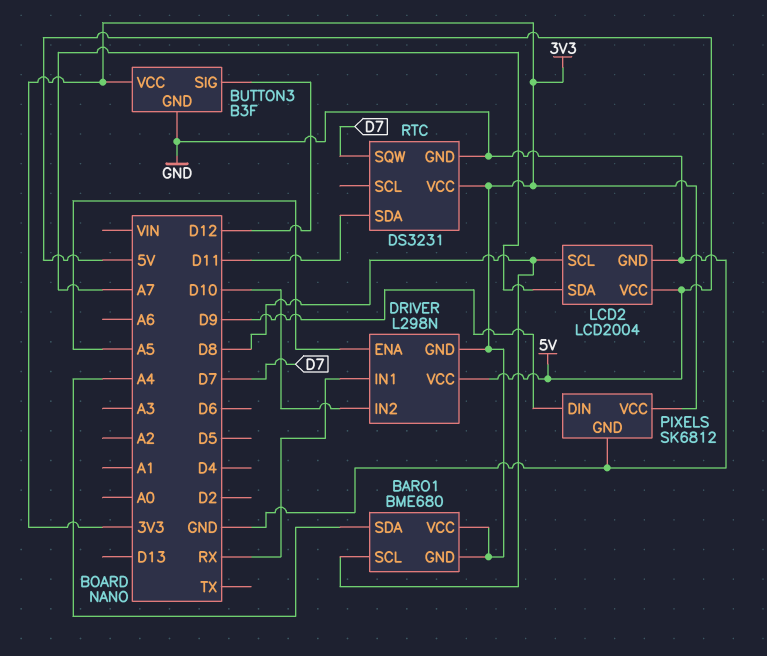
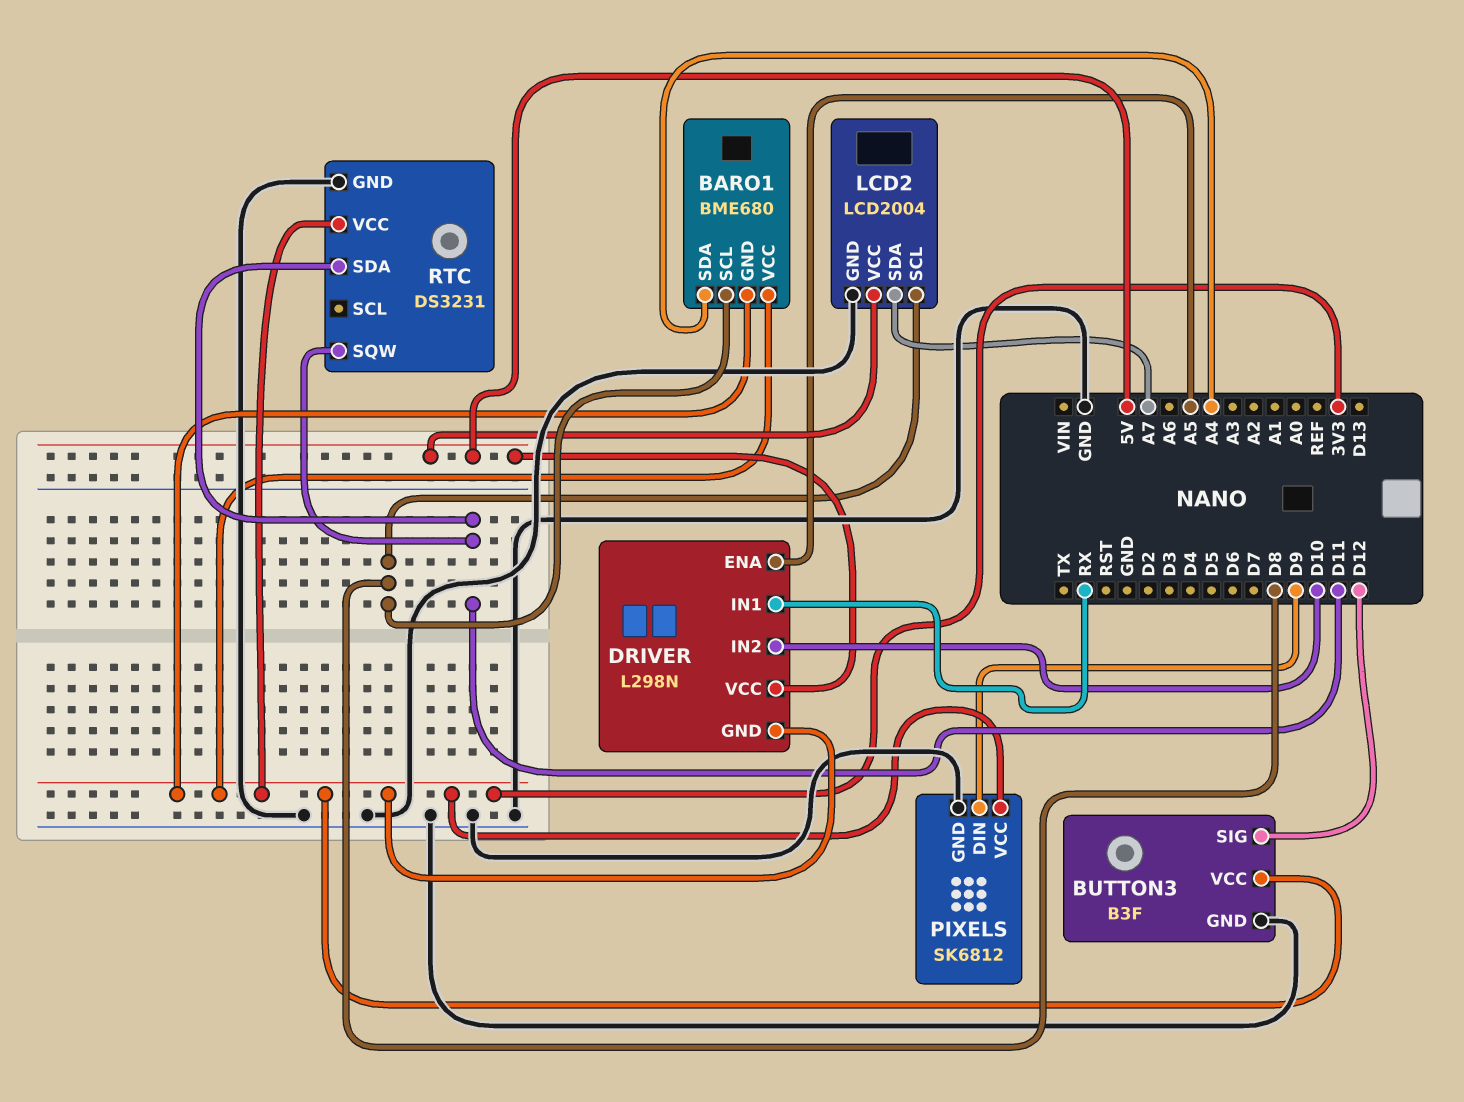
RTC pin SQW: D7 -> D11

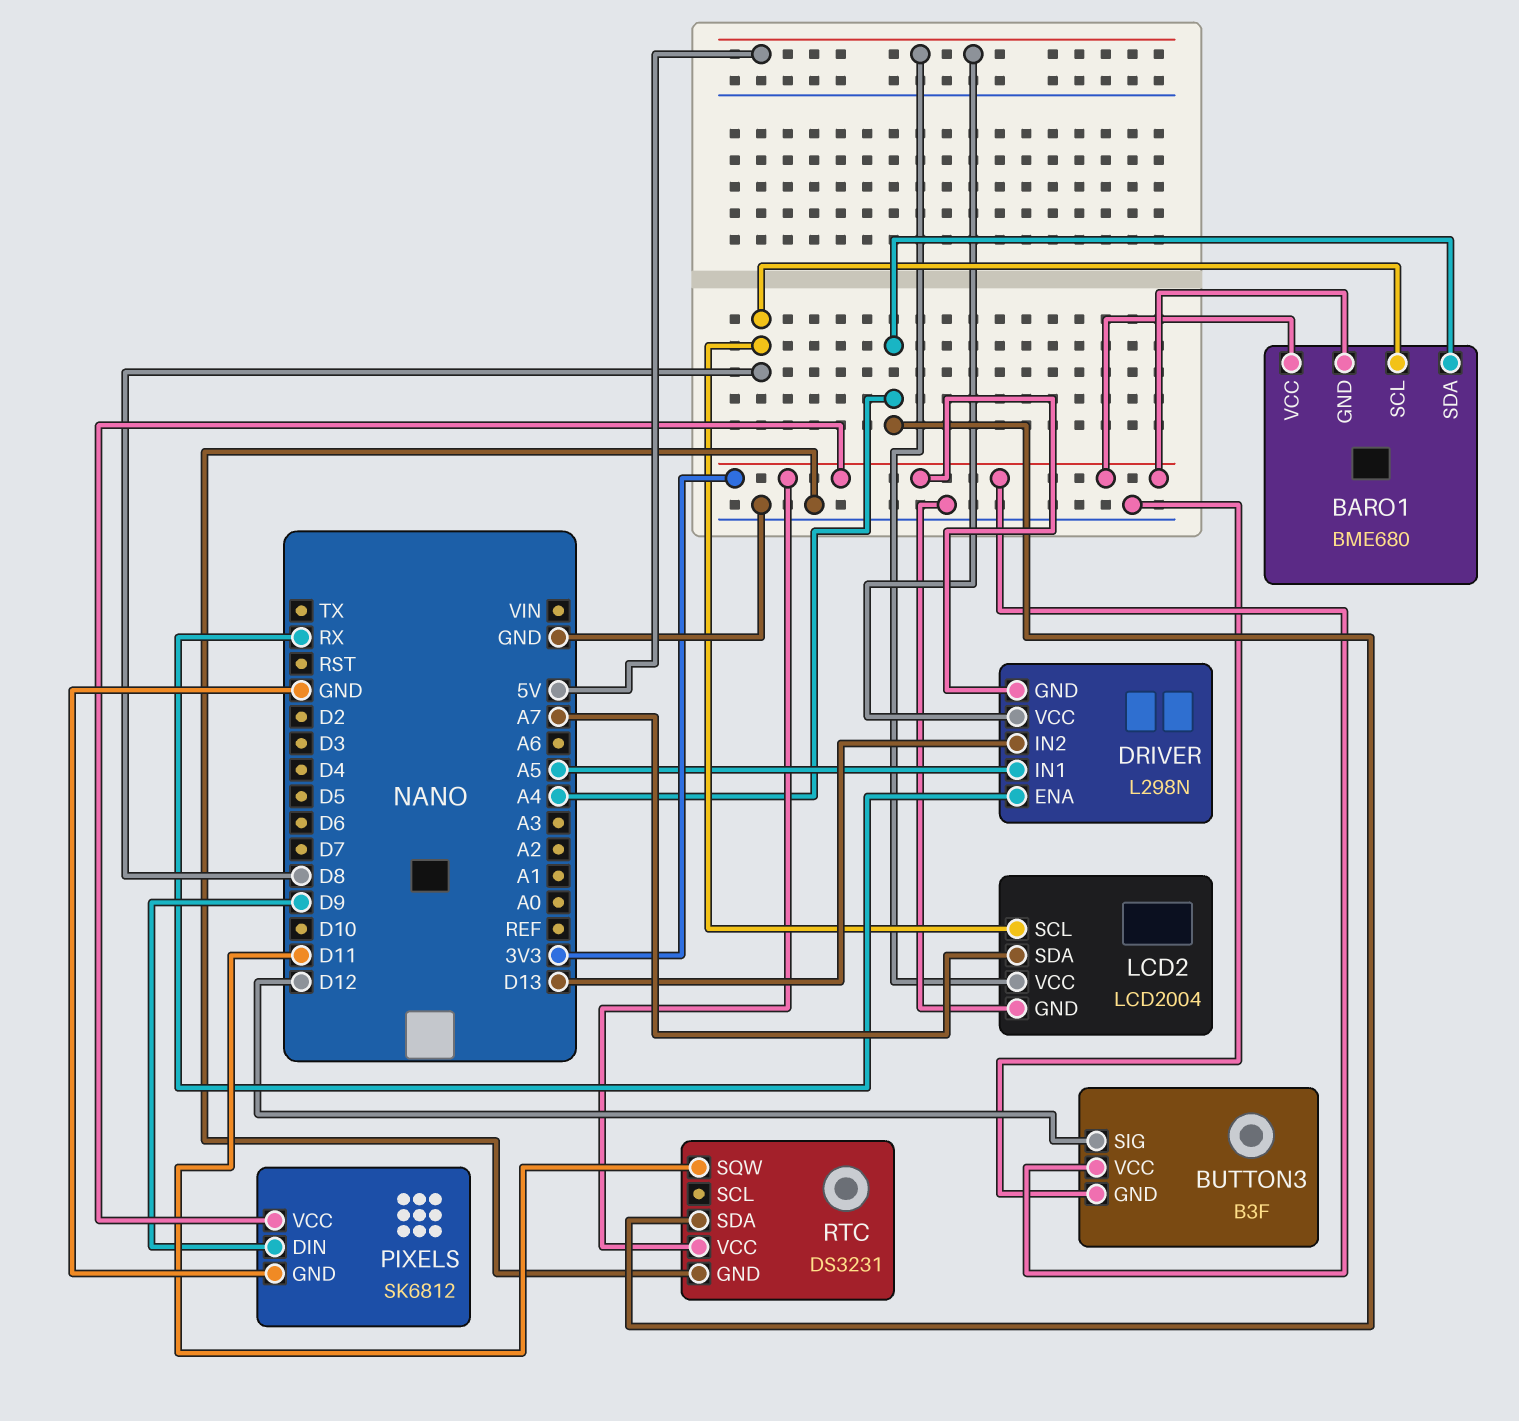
DRIVER pin ENA: A5 -> RX
DRIVER pin IN1: RX -> A5
DRIVER pin IN2: D10 -> D13
RTC pin SDA: D11 -> A4

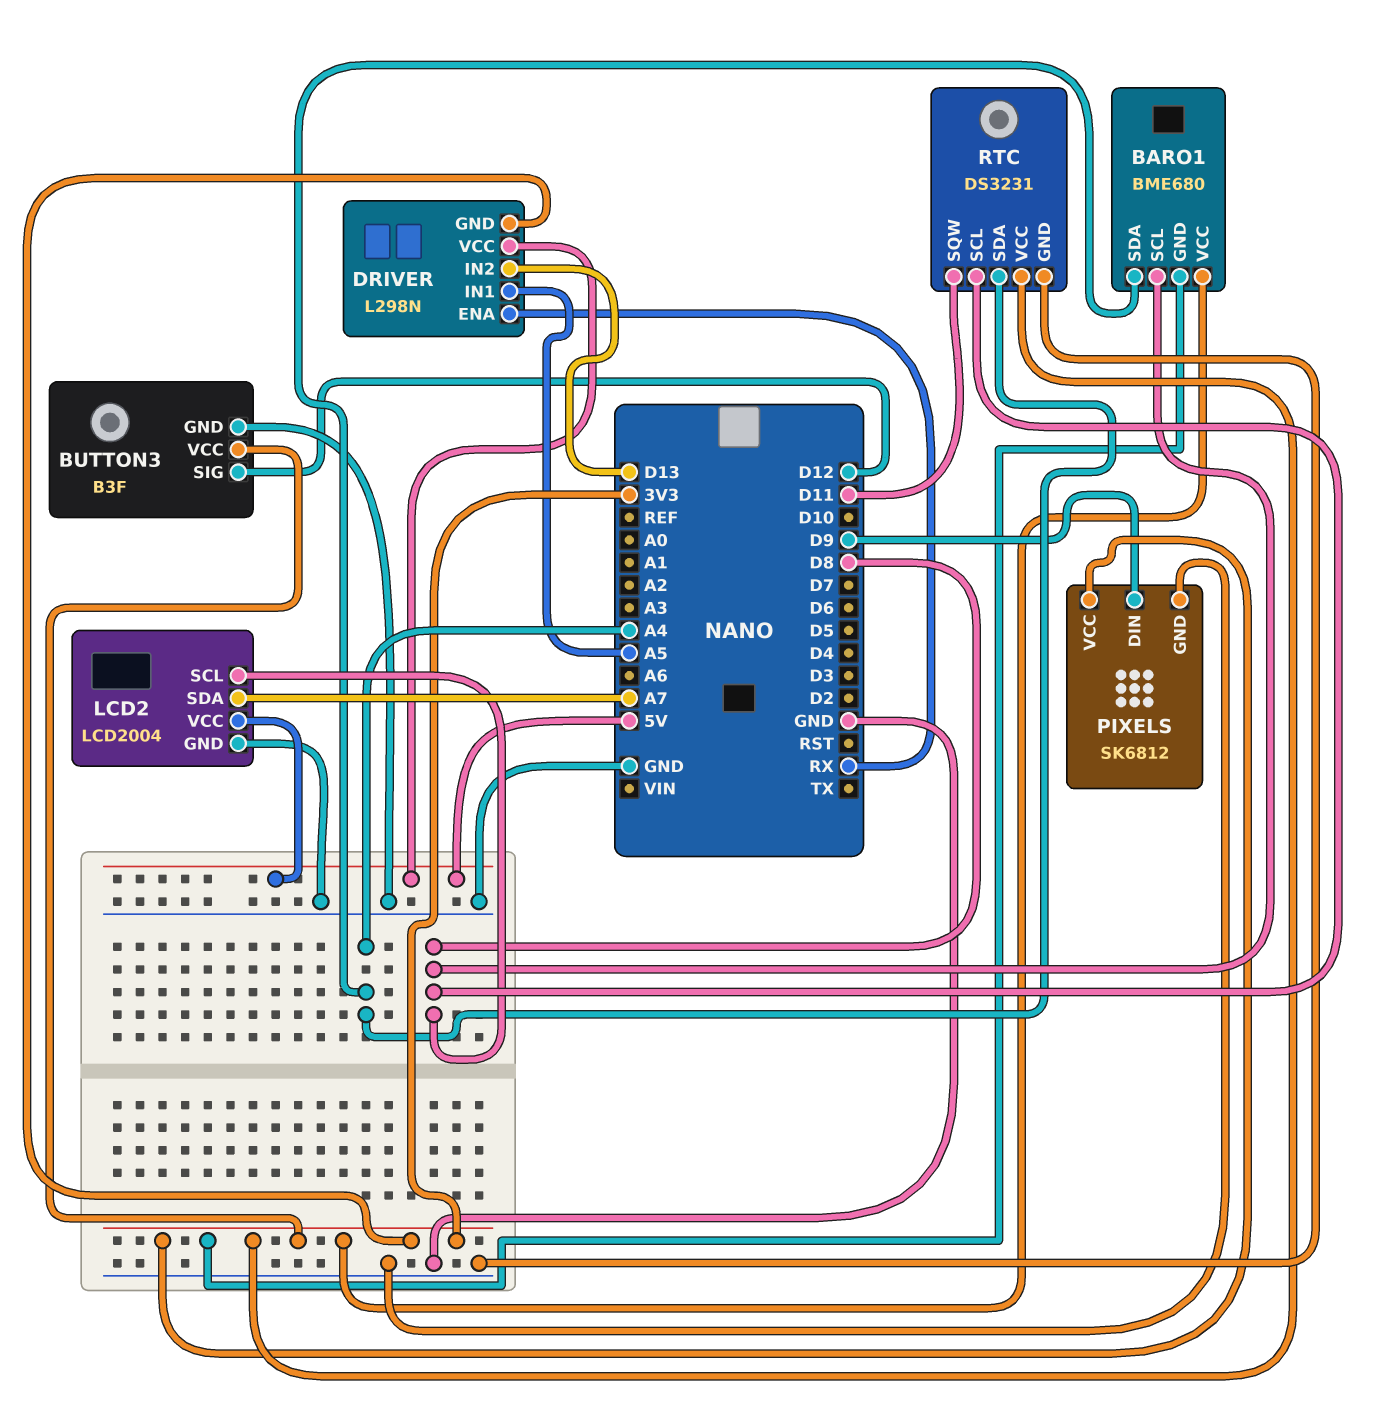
RTC pin SCL: none -> D8

